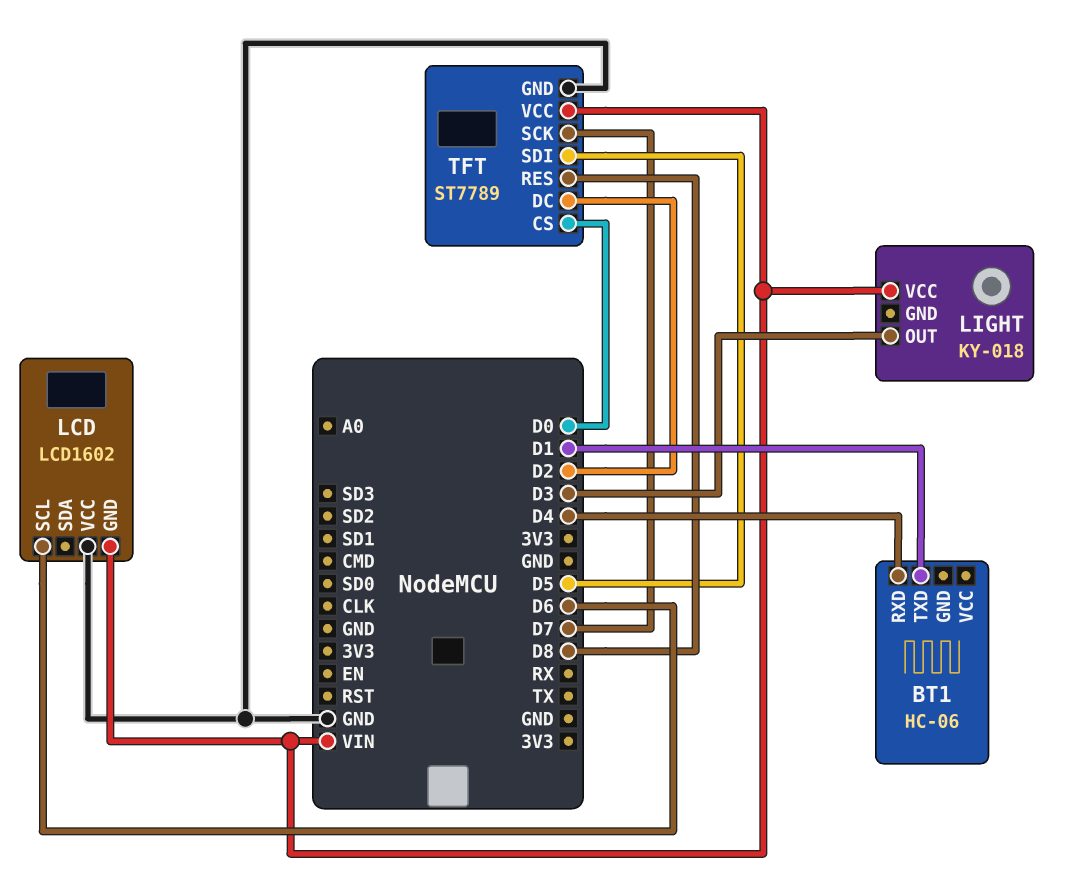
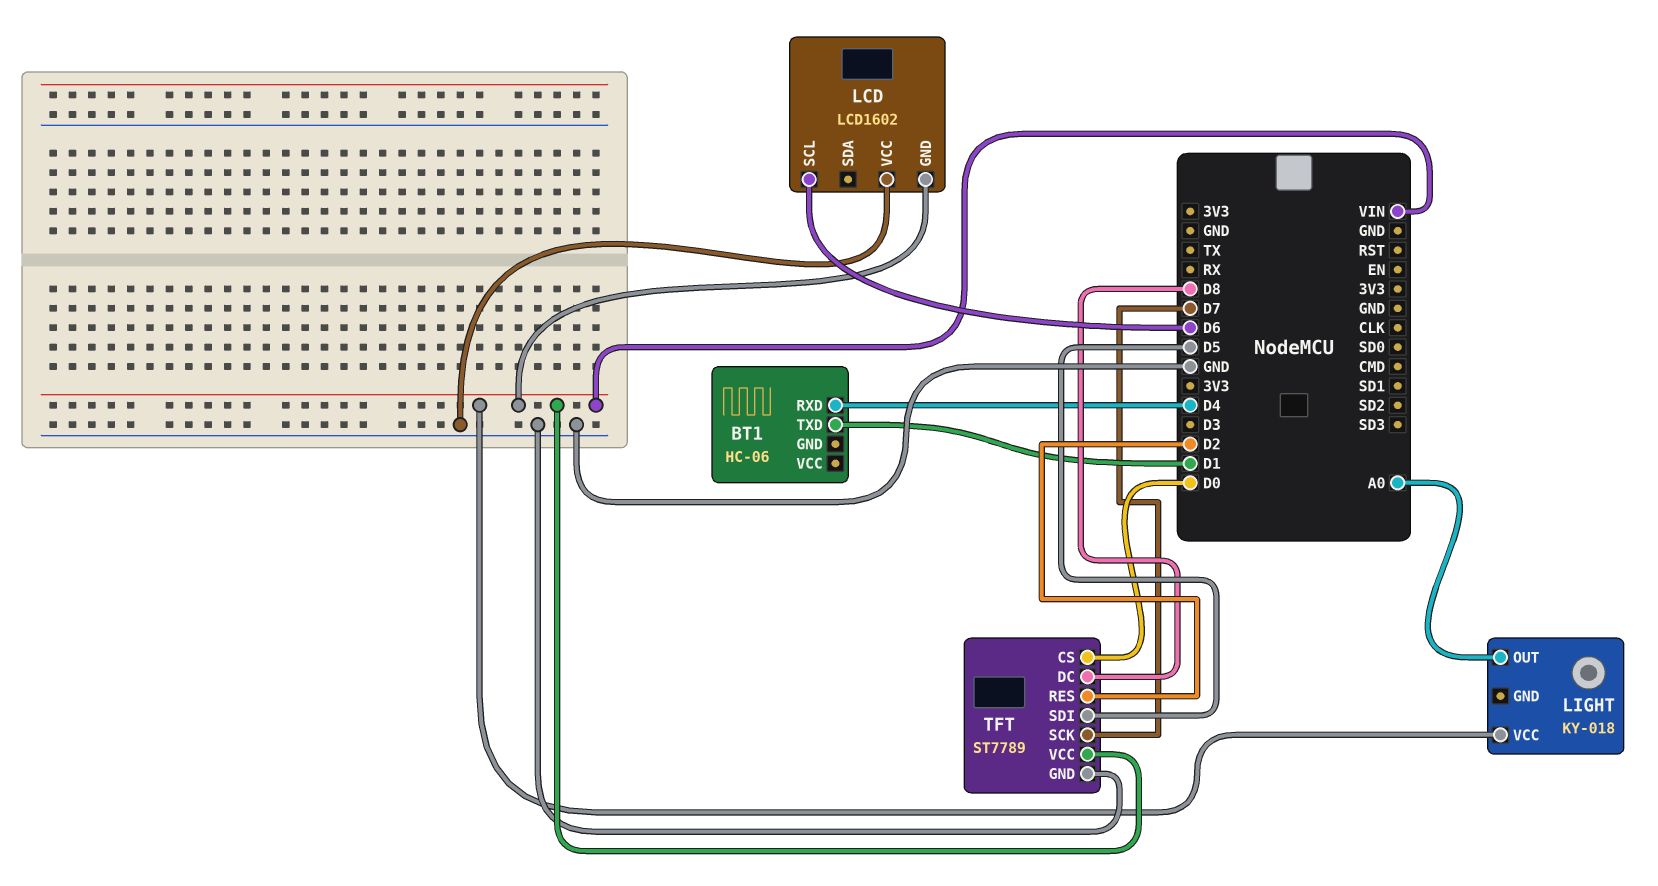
LIGHT pin OUT: D3 -> A0
TFT pin DC: D2 -> D8
TFT pin RES: D8 -> D2

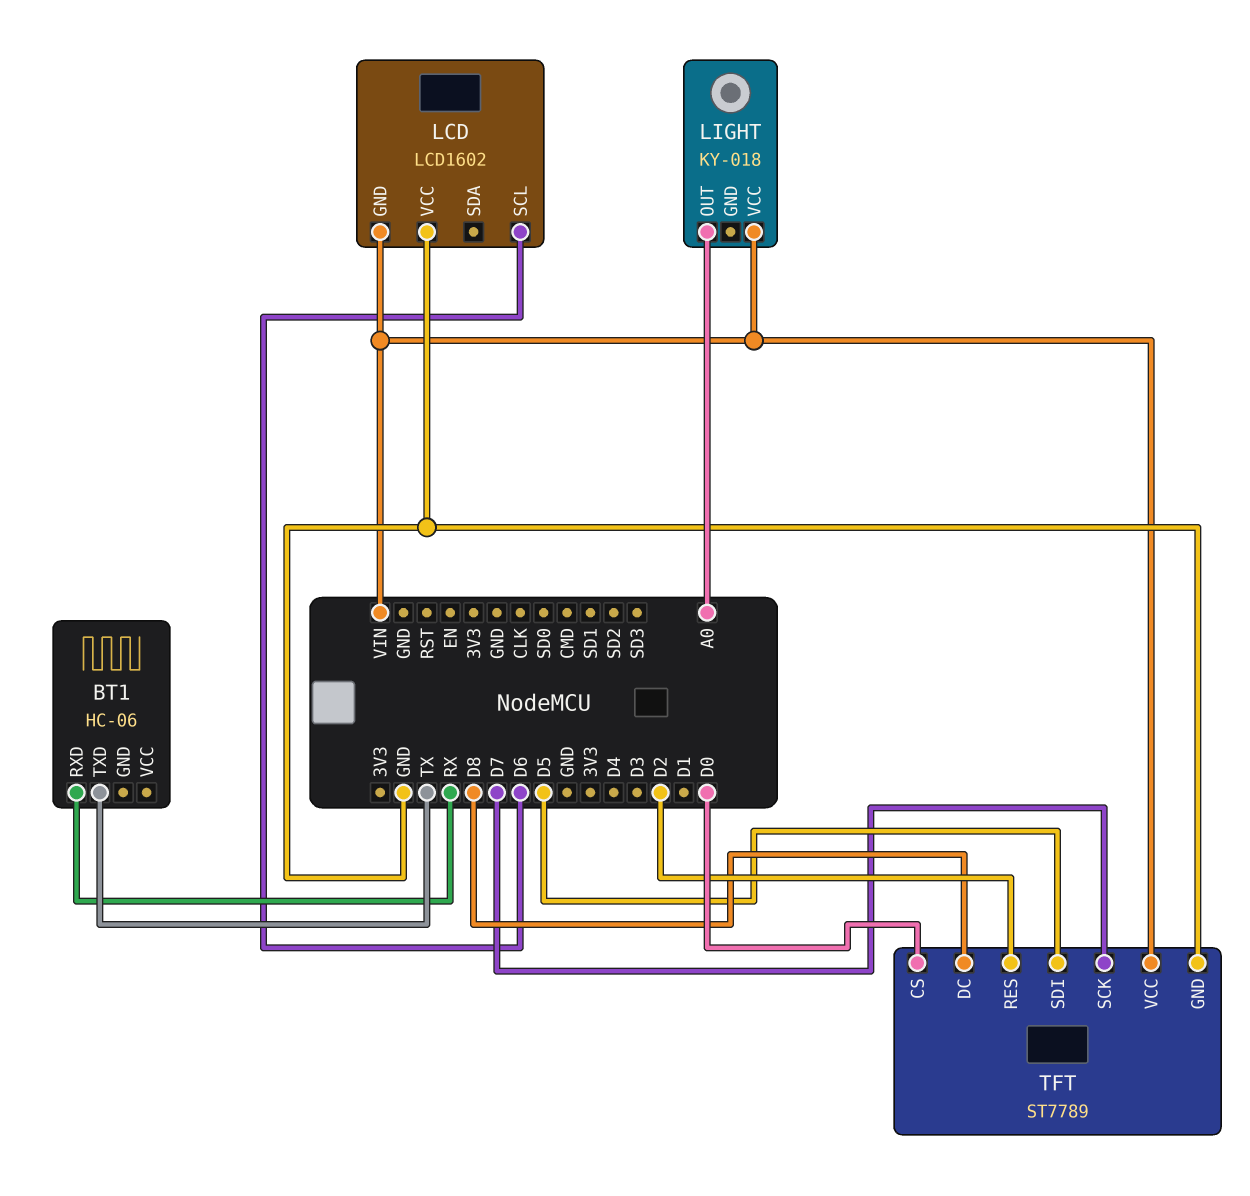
BT1 pin RXD: D4 -> RX
BT1 pin TXD: D1 -> TX

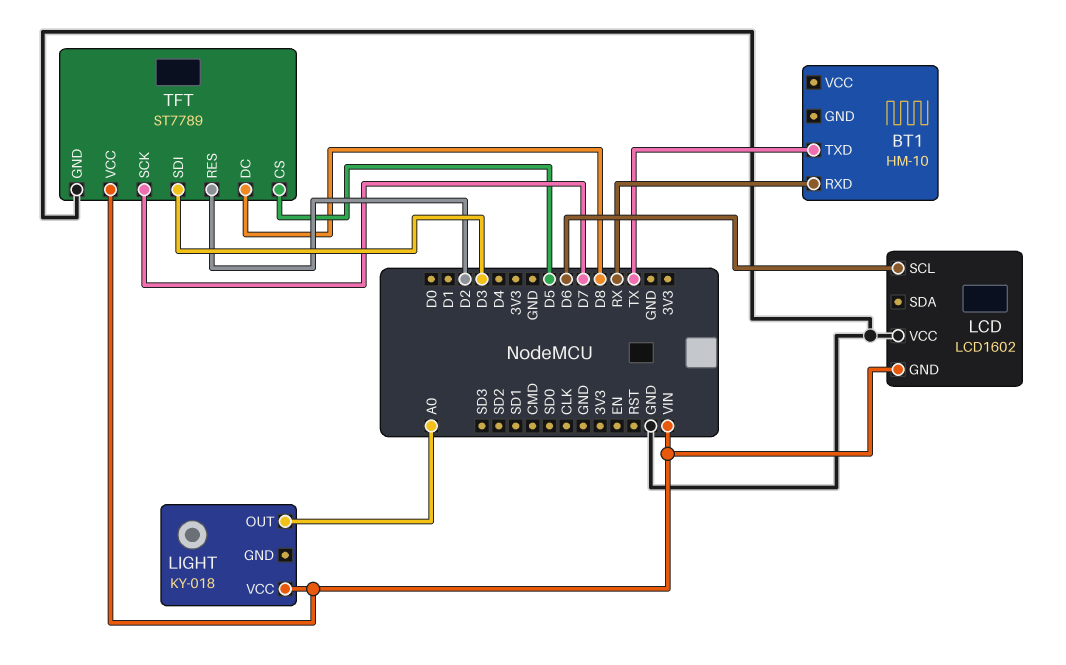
BT1: HC-06 -> HM-10
TFT pin CS: D0 -> D5
TFT pin SDI: D5 -> D3

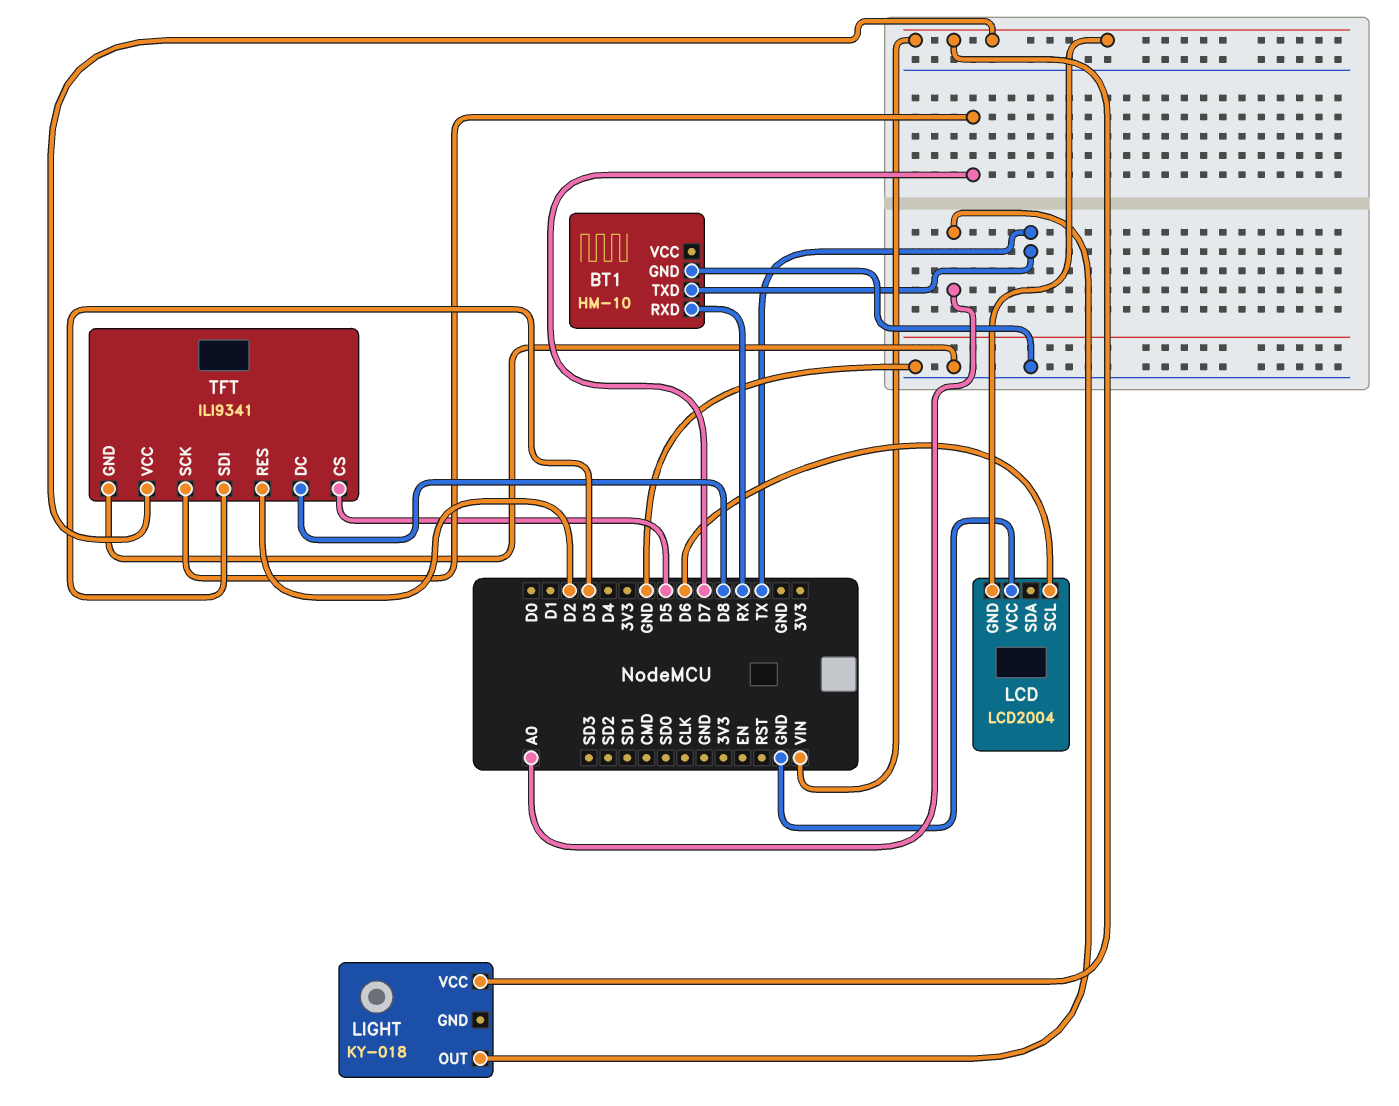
BT1 pin GND: none -> GND
LCD: LCD1602 -> LCD2004
TFT: ST7789 -> ILI9341

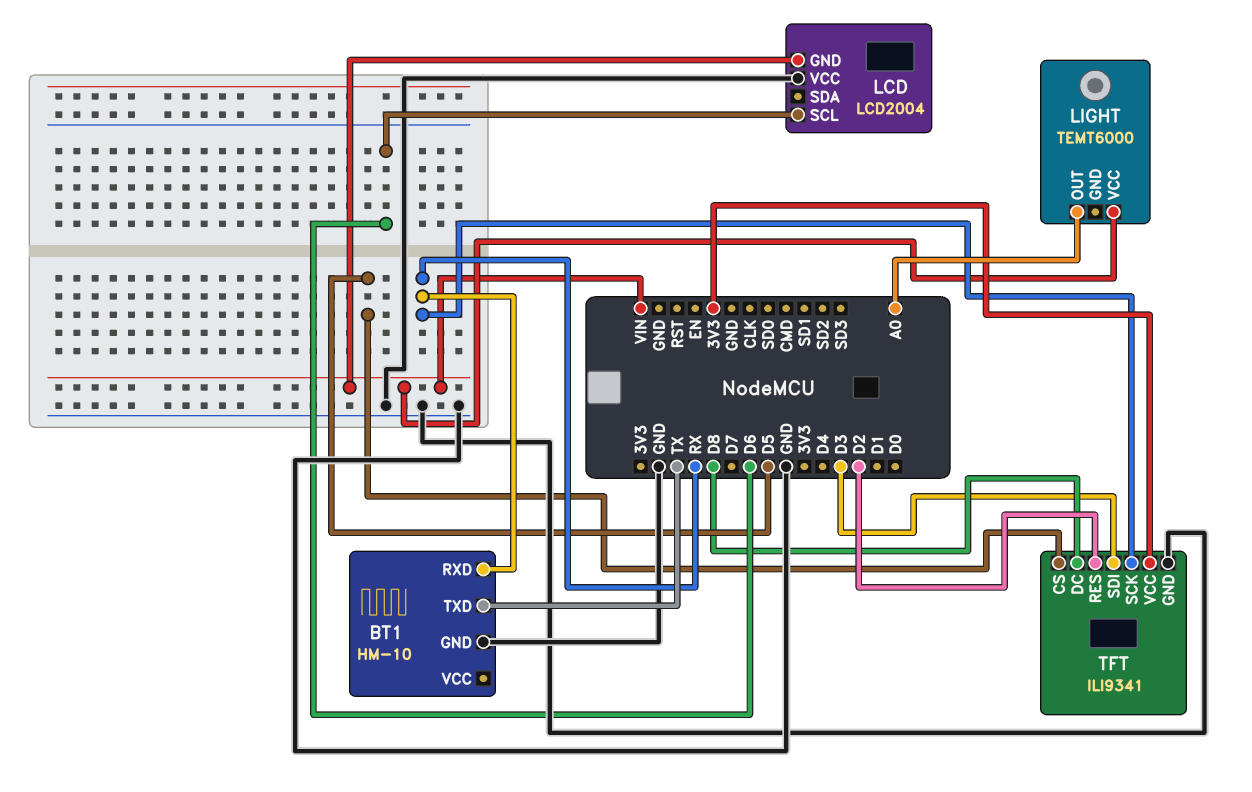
LIGHT: KY-018 -> TEMT6000
TFT pin SCK: D7 -> RX
TFT pin VCC: VIN -> 3V3

